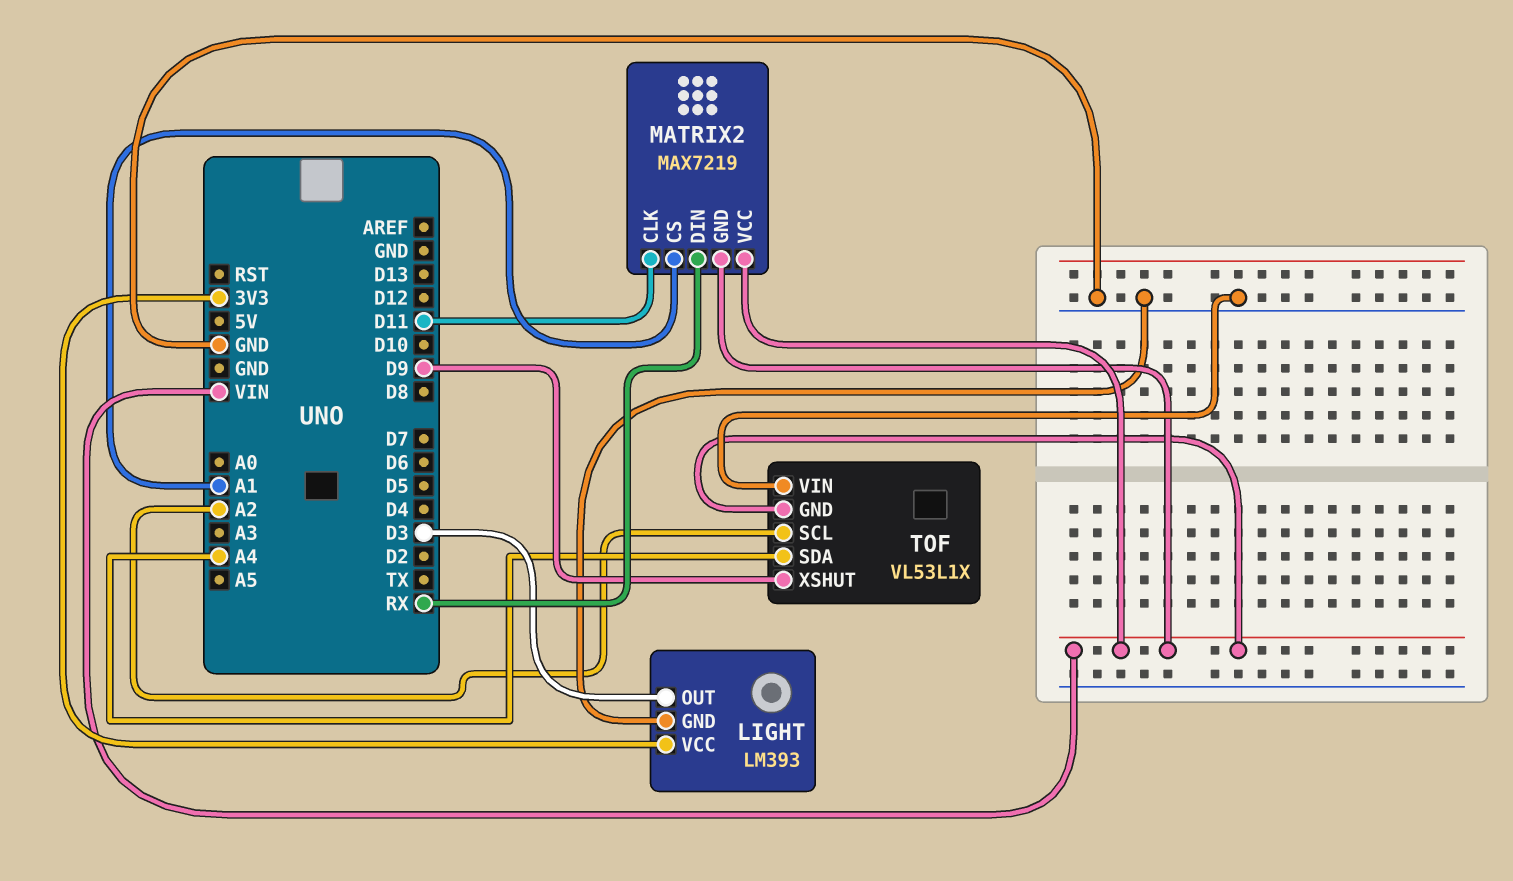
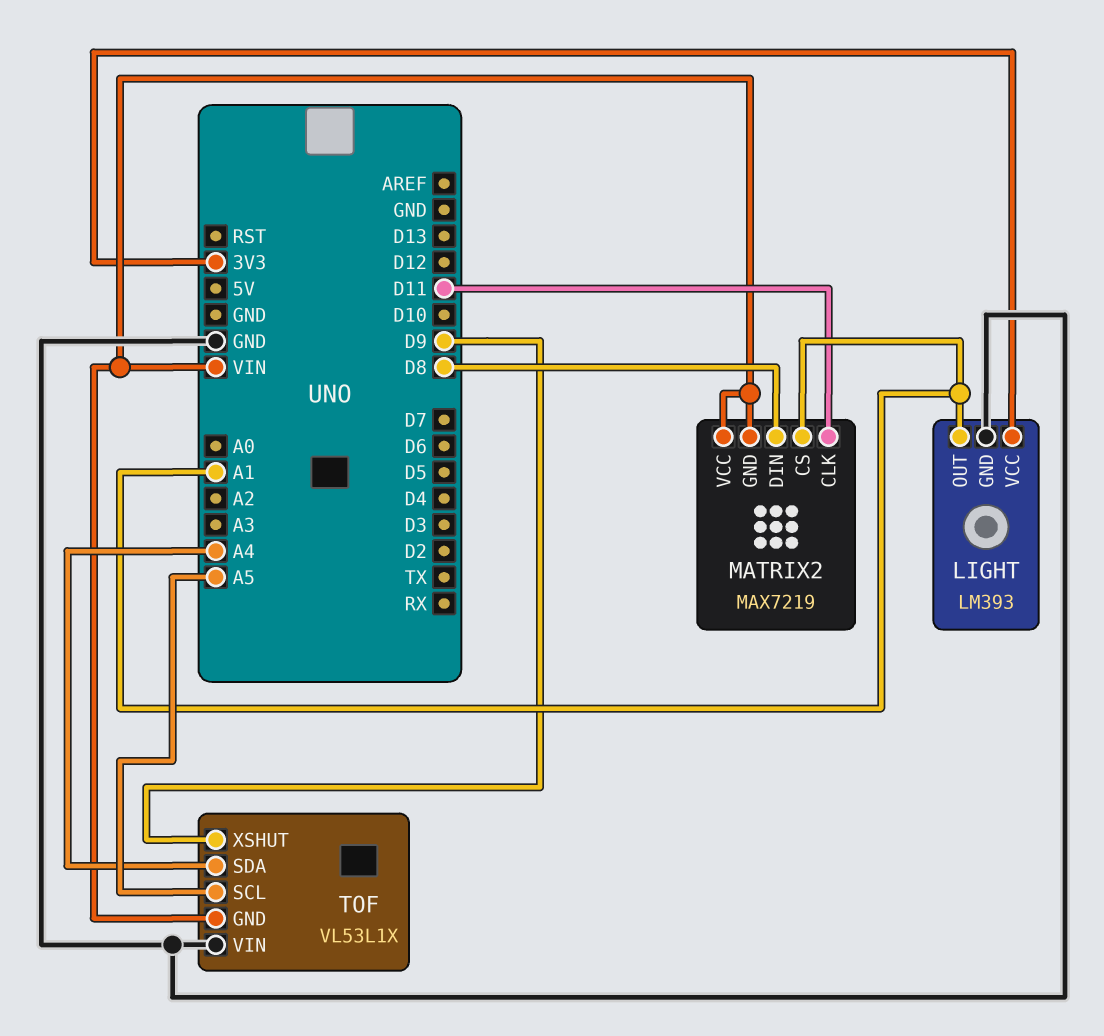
LIGHT pin OUT: D3 -> A1
MATRIX2 pin DIN: RX -> D8
TOF pin SCL: A2 -> A5

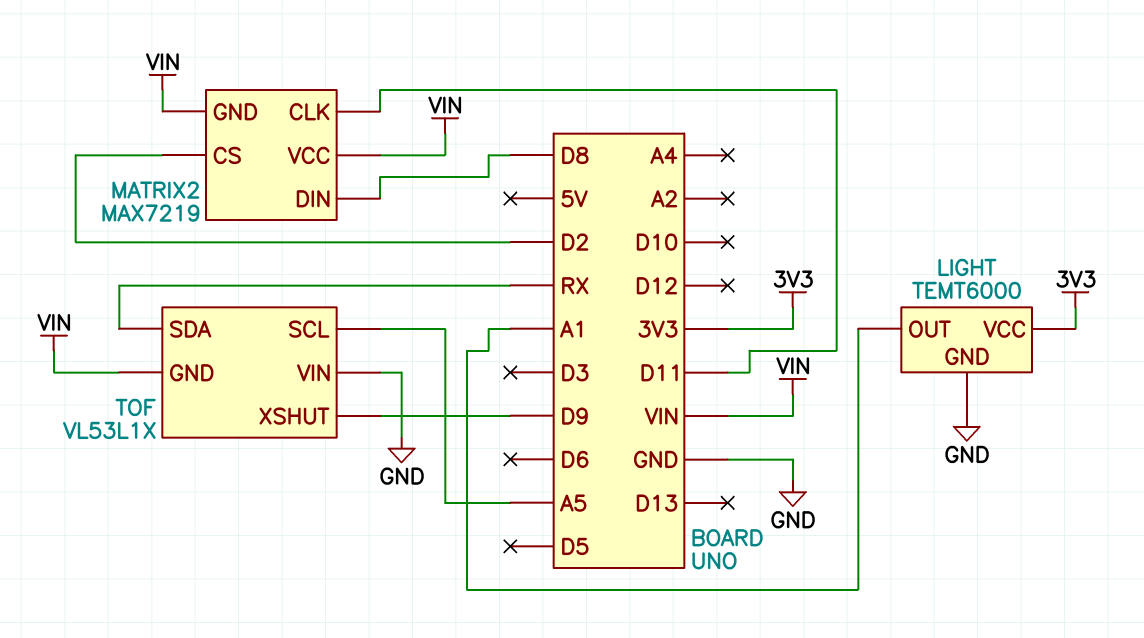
LIGHT: LM393 -> TEMT6000
MATRIX2 pin CS: A1 -> D2
TOF pin SDA: A4 -> RX

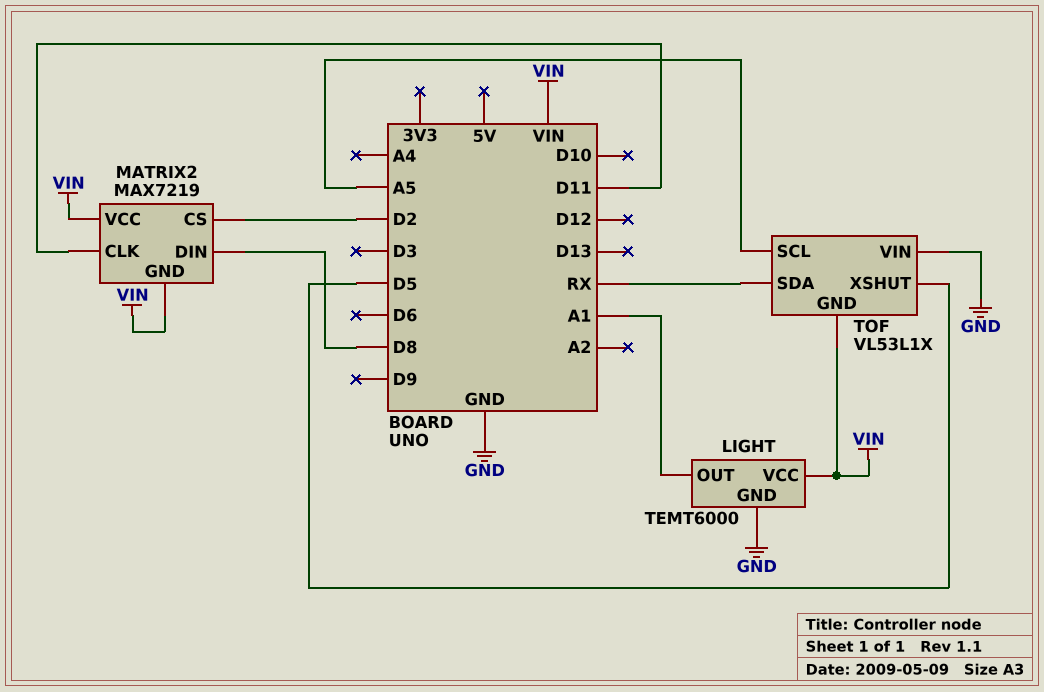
LIGHT pin VCC: 3V3 -> VIN
TOF pin XSHUT: D9 -> D5

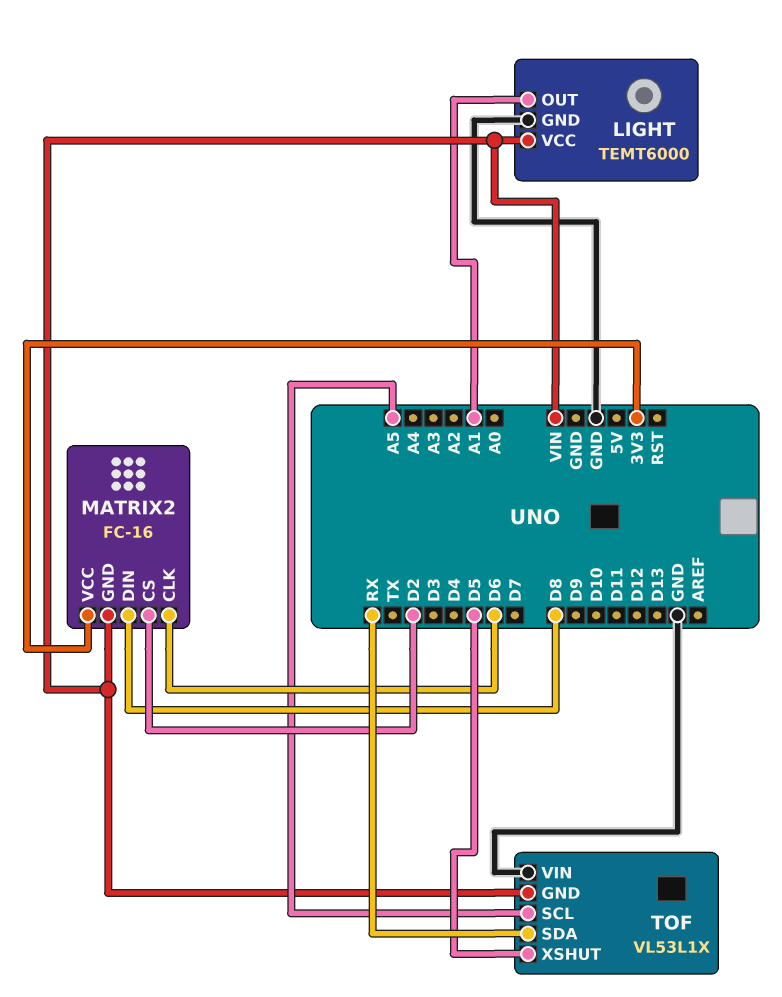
MATRIX2: MAX7219 -> FC-16
MATRIX2 pin CLK: D11 -> D6
MATRIX2 pin VCC: VIN -> 3V3

